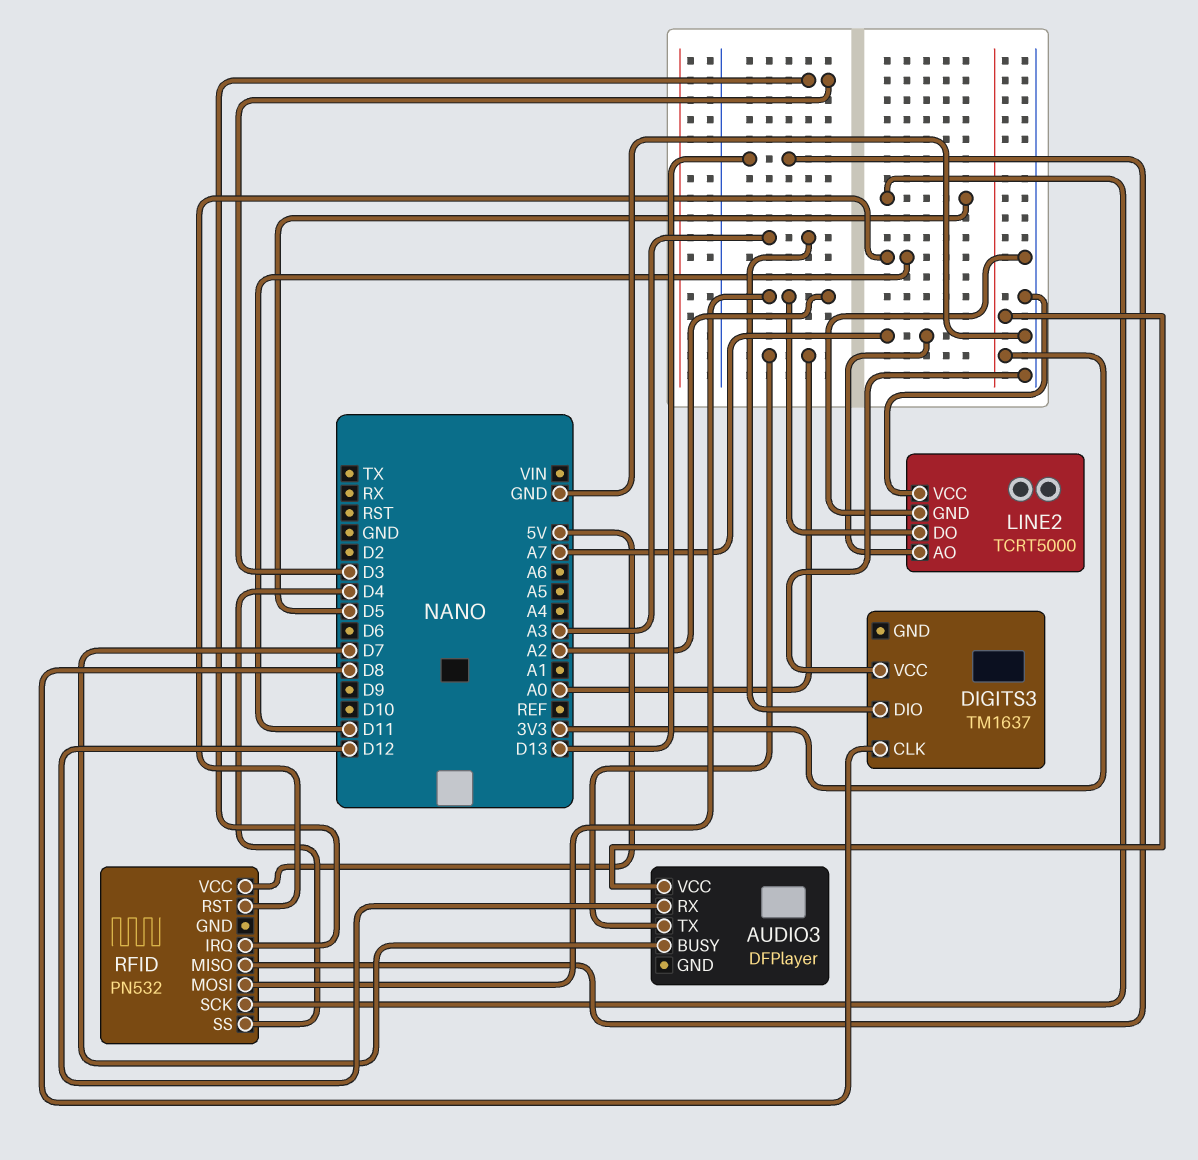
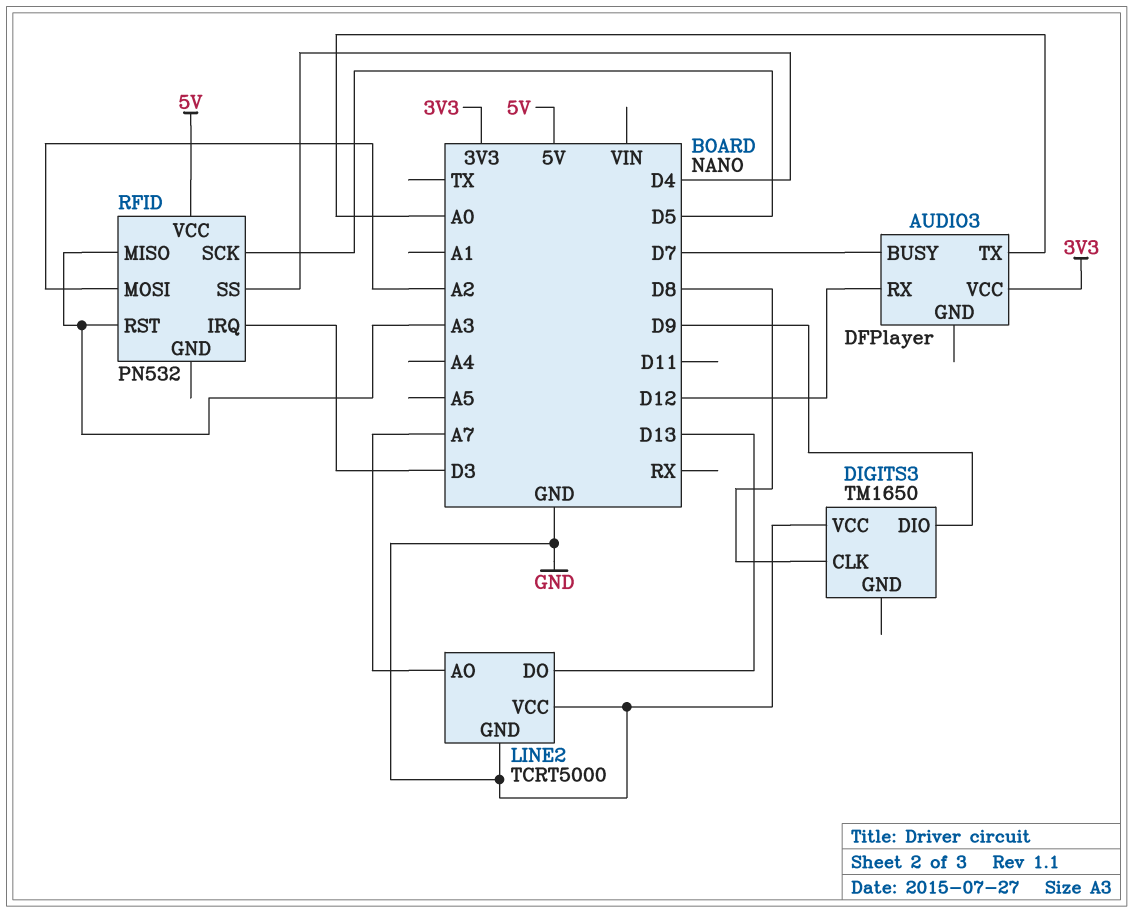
DIGITS3: TM1637 -> TM1650
DIGITS3 pin DIO: A3 -> D9
LINE2 pin DO: A2 -> D13
RFID pin MISO: D13 -> A3
RFID pin RST: D11 -> A3

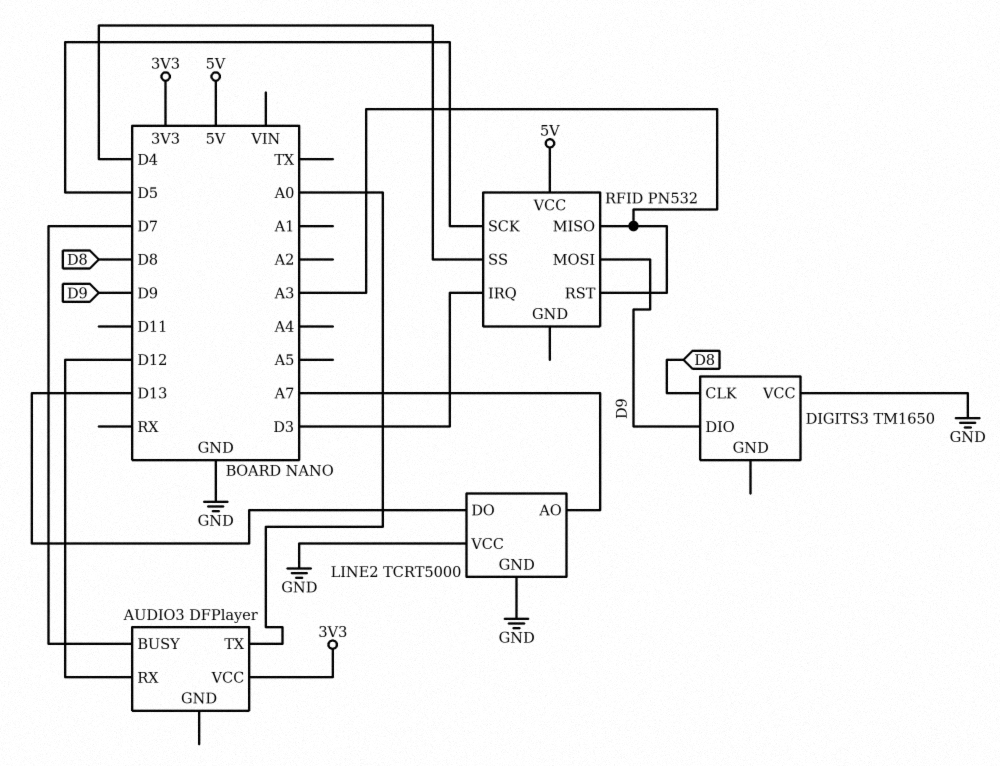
RFID pin MOSI: A2 -> D9

